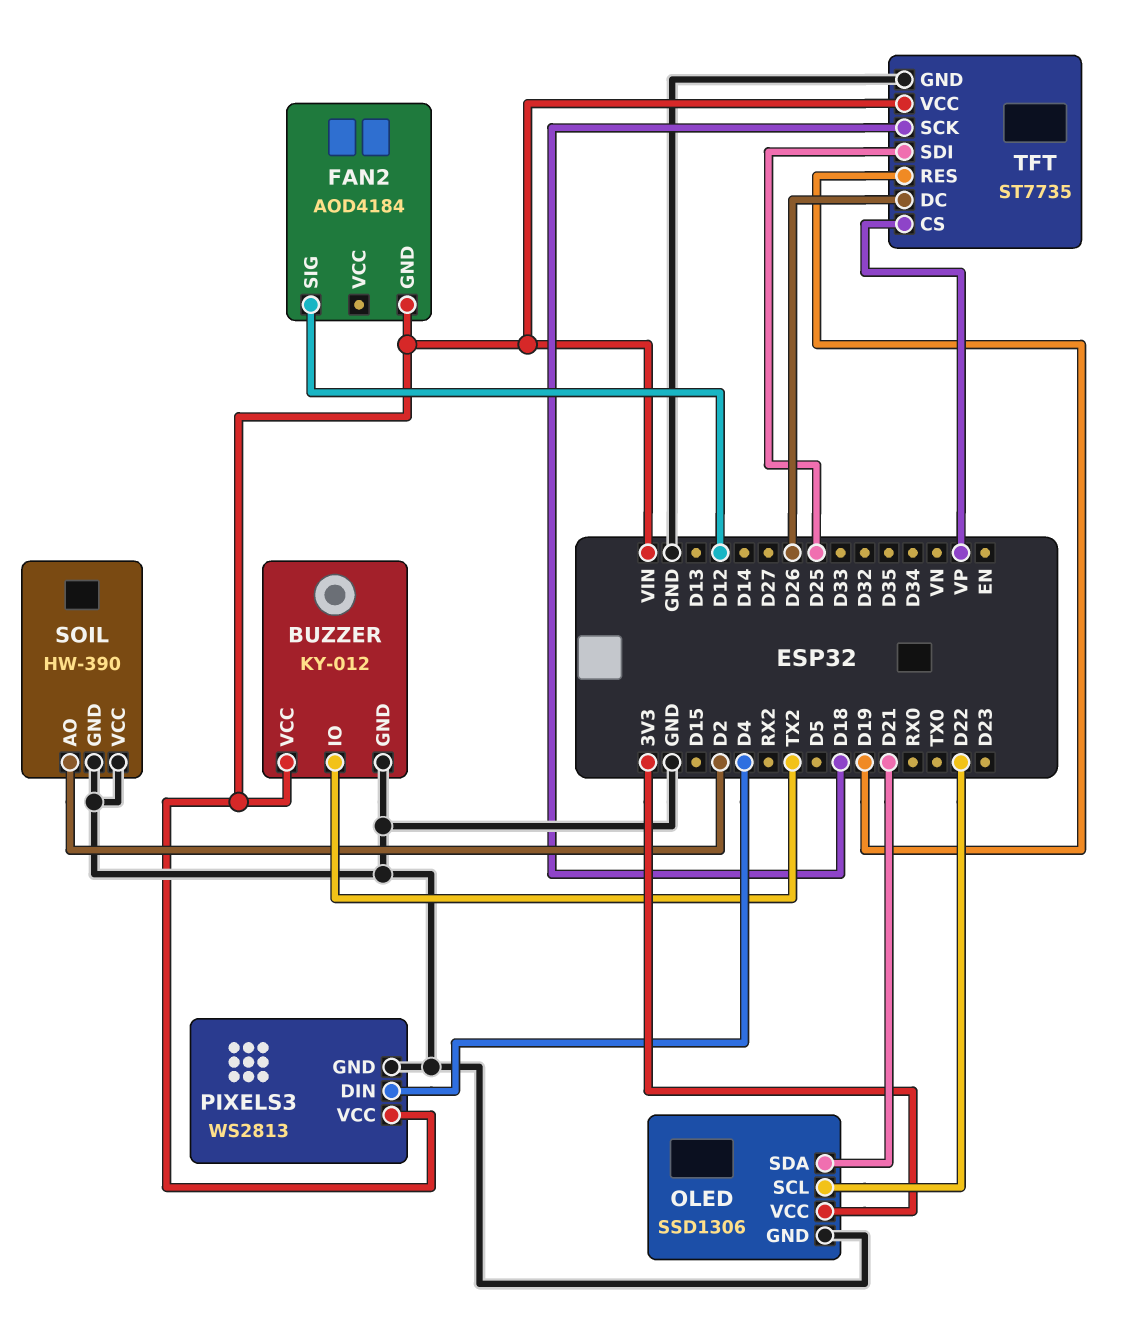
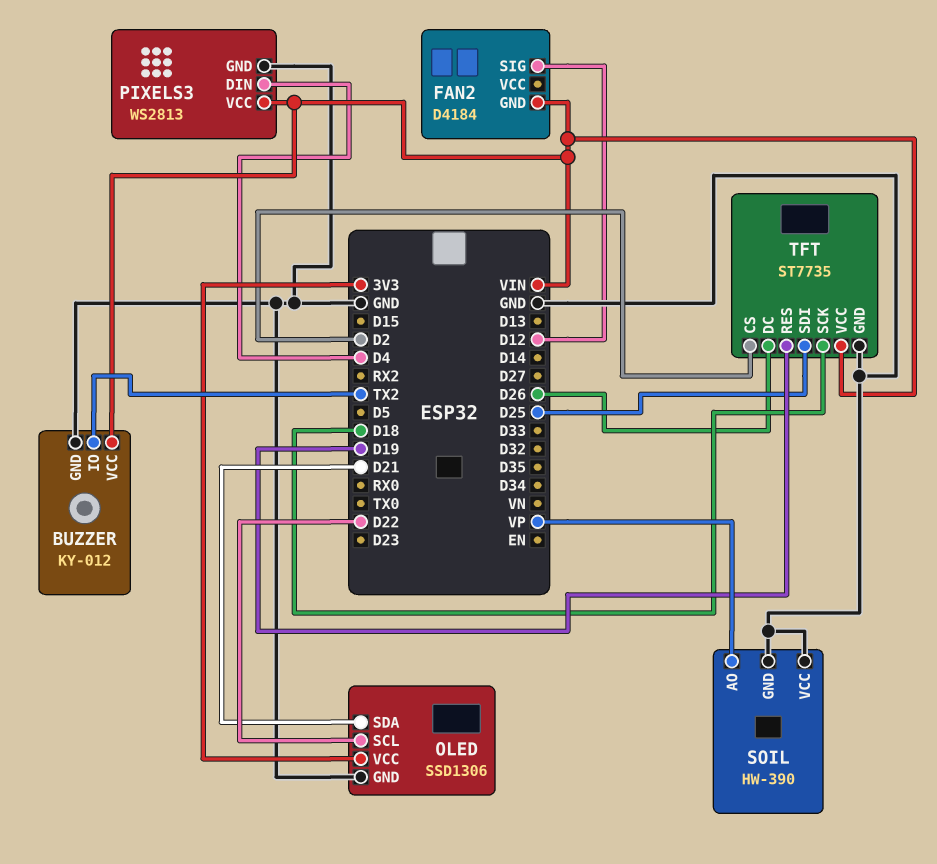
FAN2: AOD4184 -> D4184
SOIL pin AO: D2 -> VP
TFT pin CS: VP -> D2

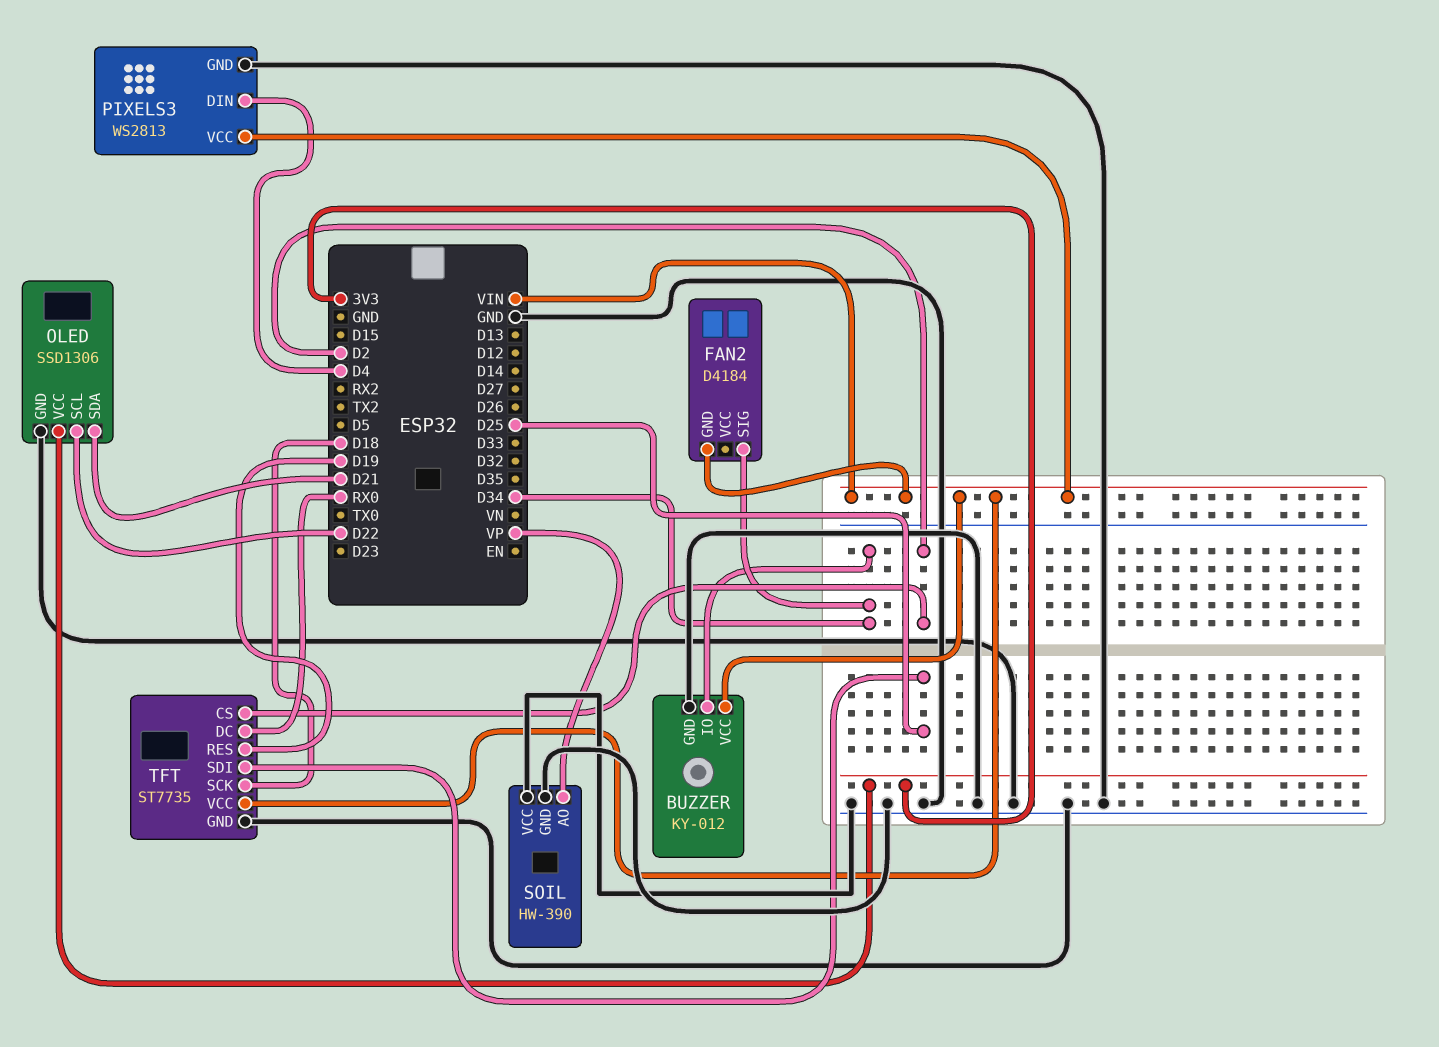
BUZZER pin IO: TX2 -> D34
FAN2 pin SIG: D12 -> D34
TFT pin DC: D26 -> RX0

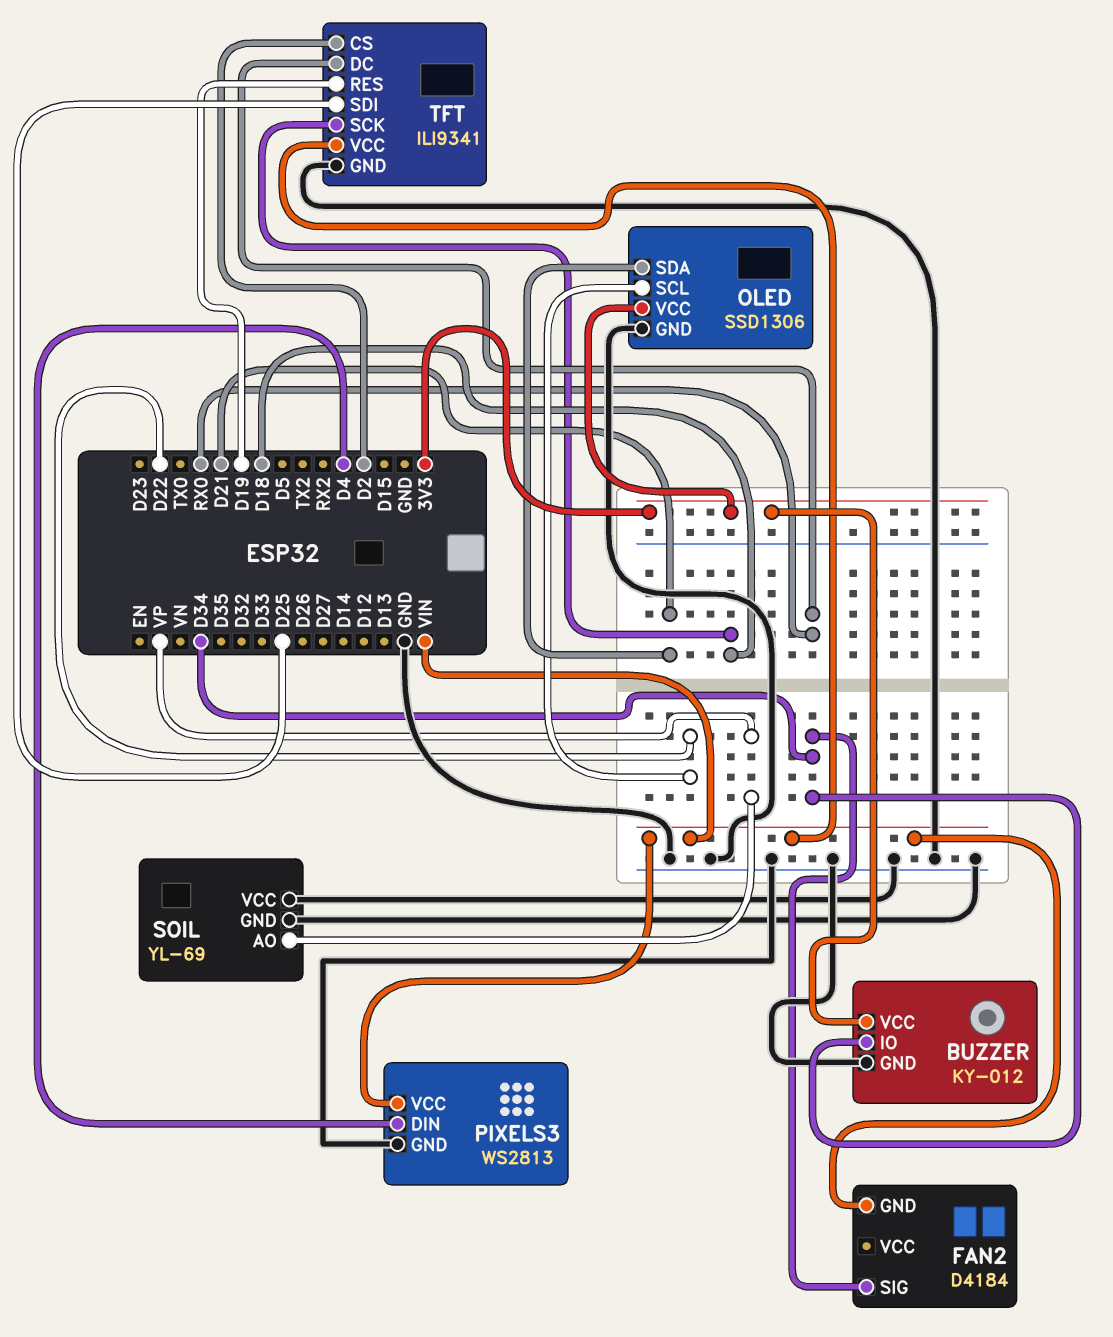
BUZZER pin VCC: VIN -> 3V3
SOIL: HW-390 -> YL-69
TFT: ST7735 -> ILI9341

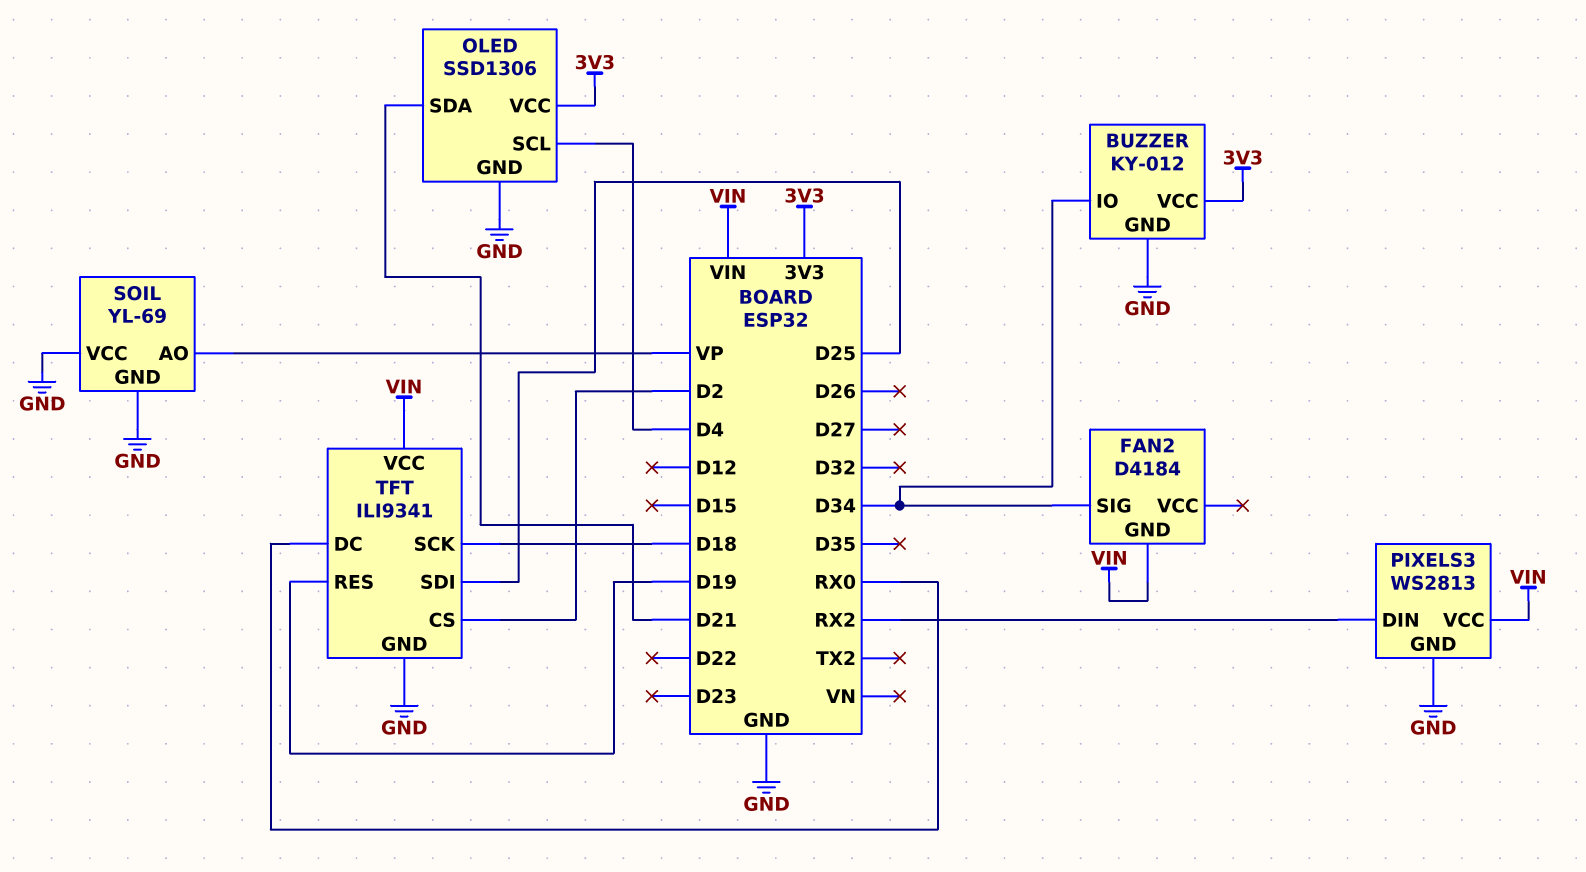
OLED pin SCL: D22 -> D4
PIXELS3 pin DIN: D4 -> RX2

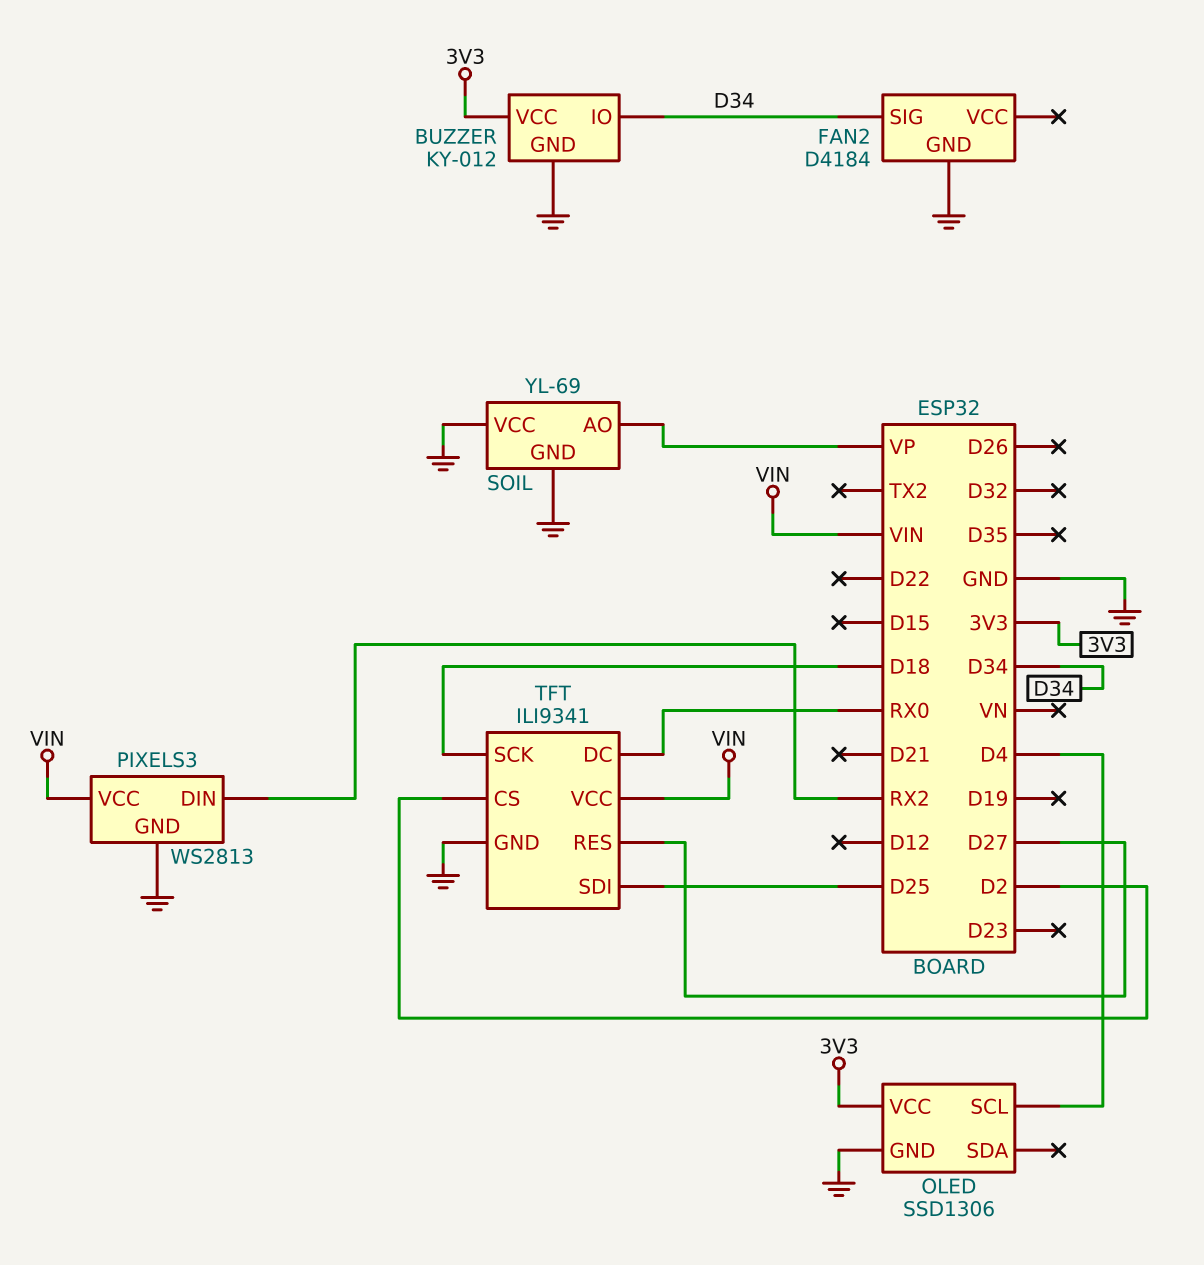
FAN2 pin GND: VIN -> GND
OLED pin SDA: D21 -> none
TFT pin RES: D19 -> D27

